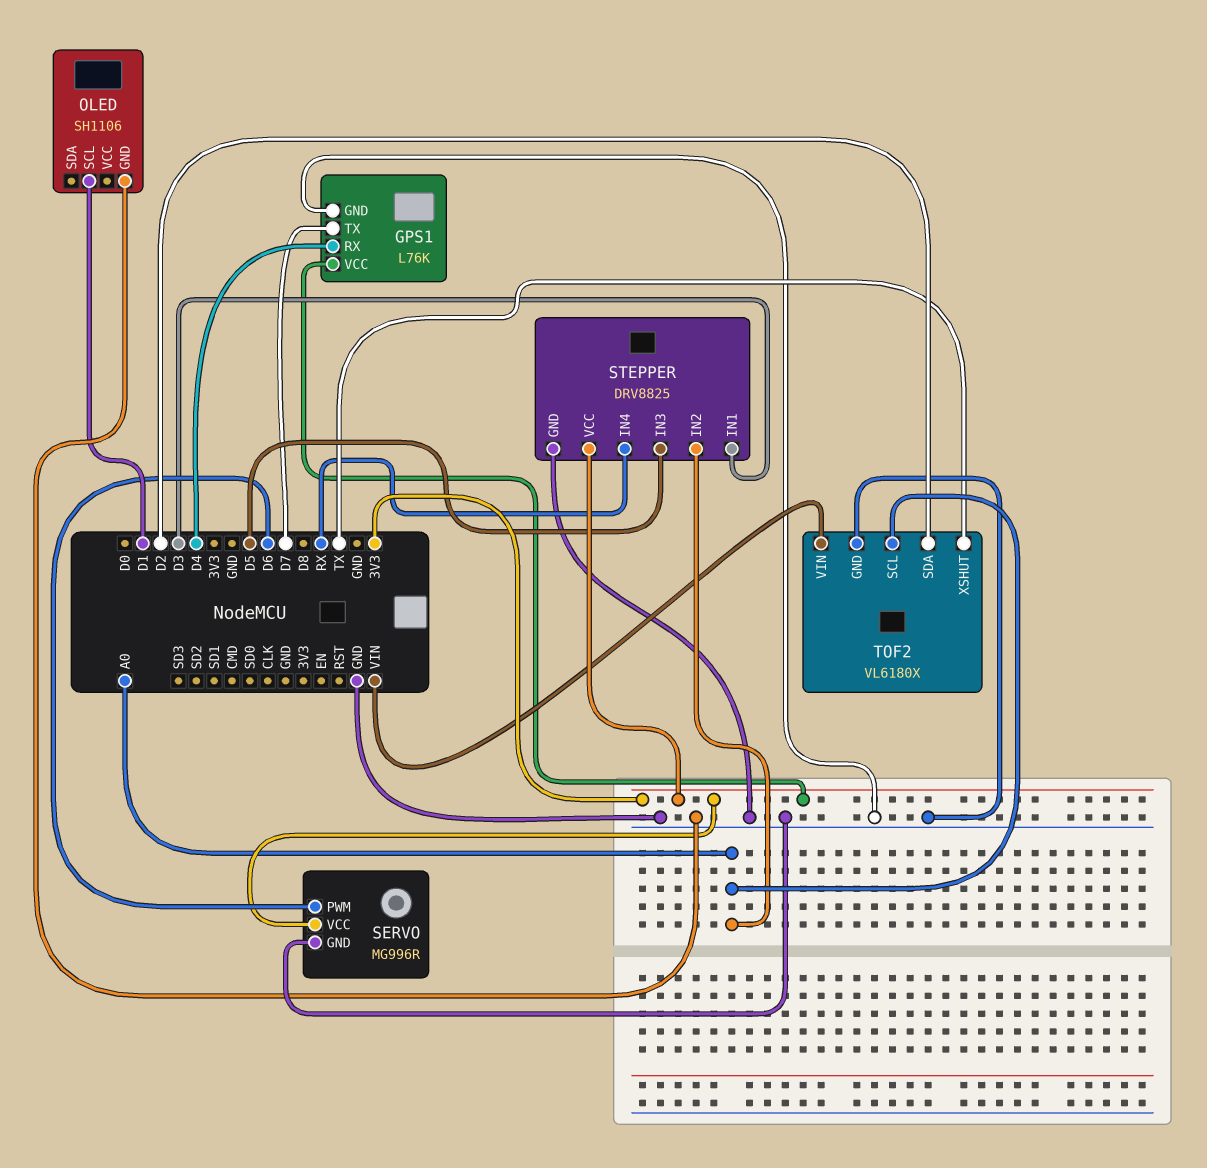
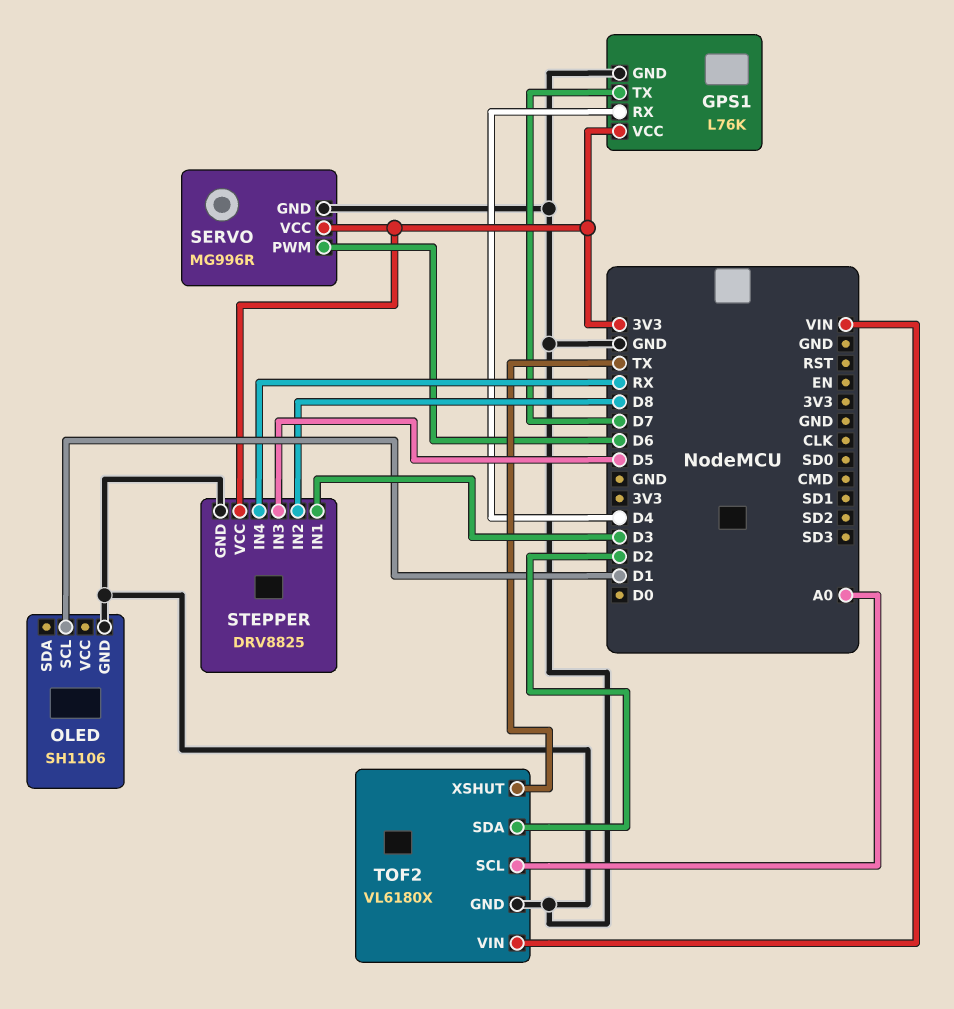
STEPPER pin IN2: A0 -> D8

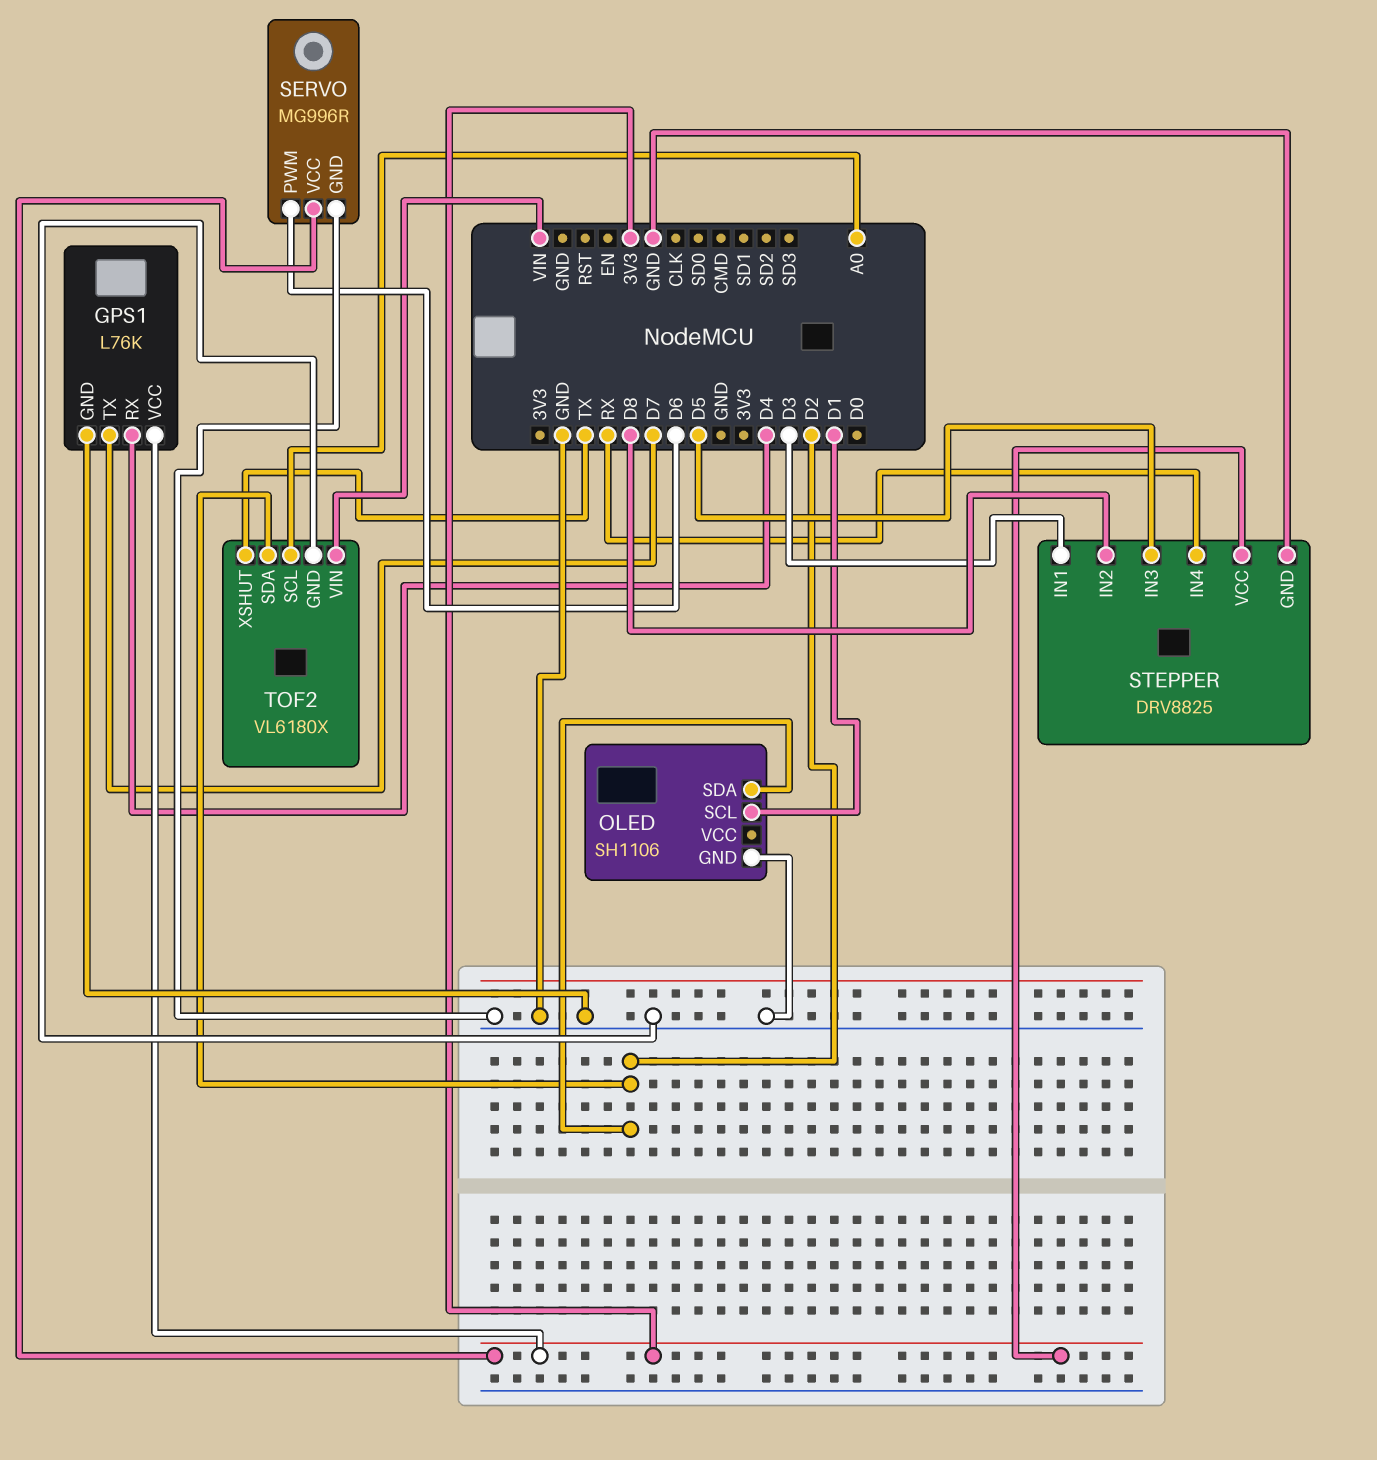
OLED pin SDA: none -> D2

